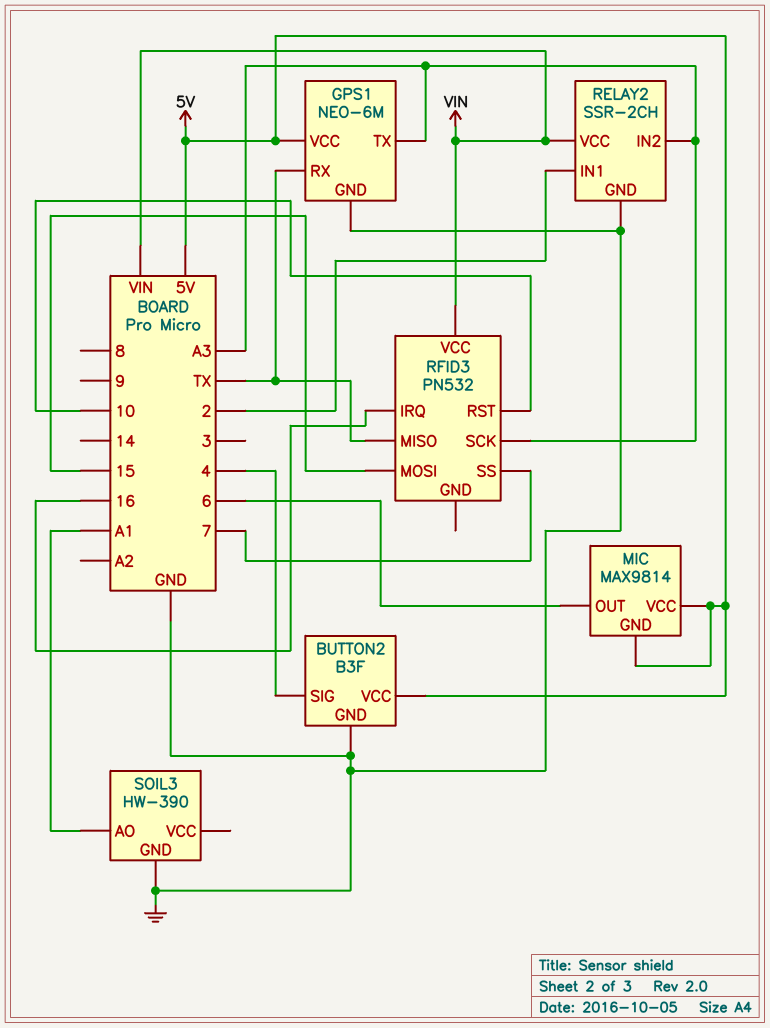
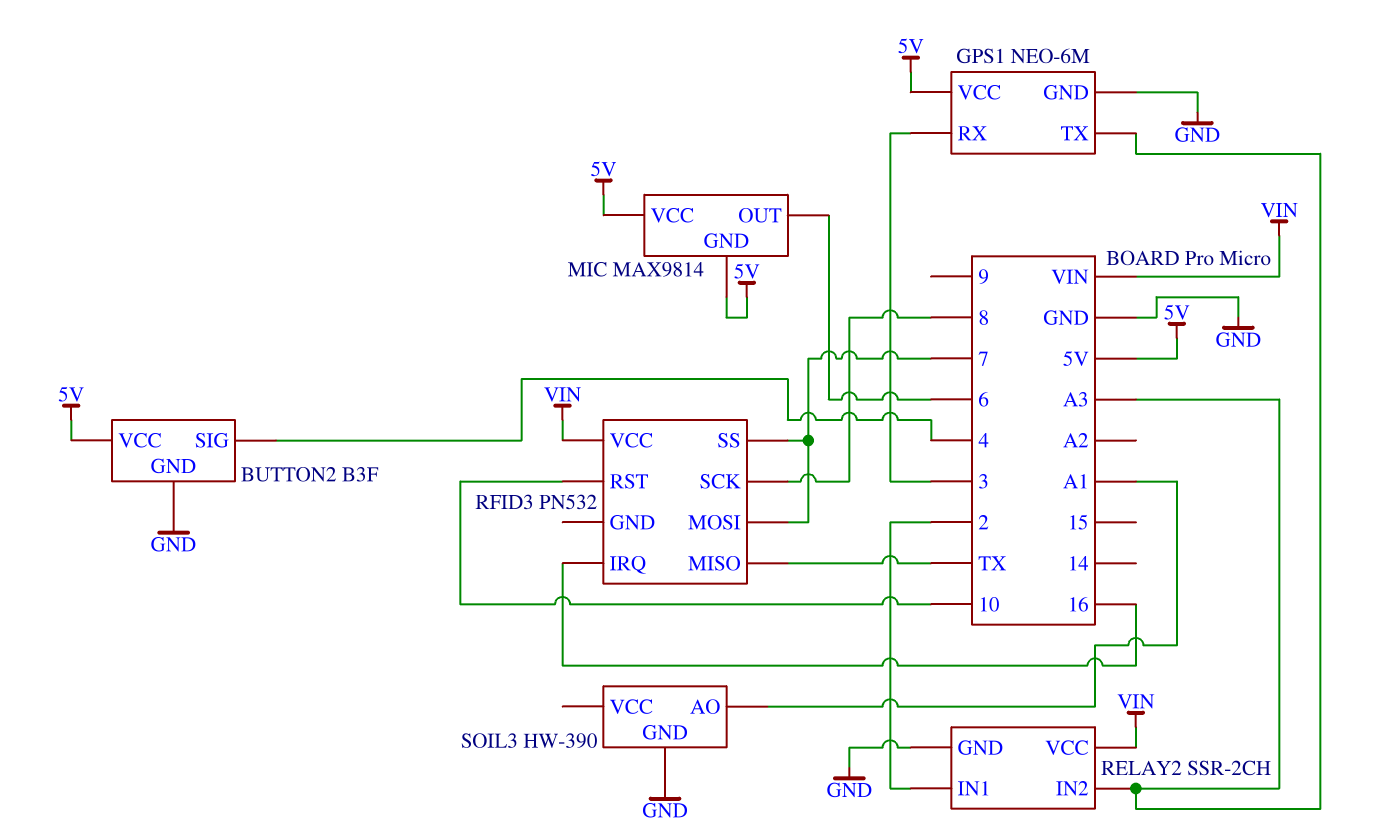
GPS1 pin RX: TX -> 3
RFID3 pin MOSI: 15 -> 7
RFID3 pin SCK: A3 -> 8

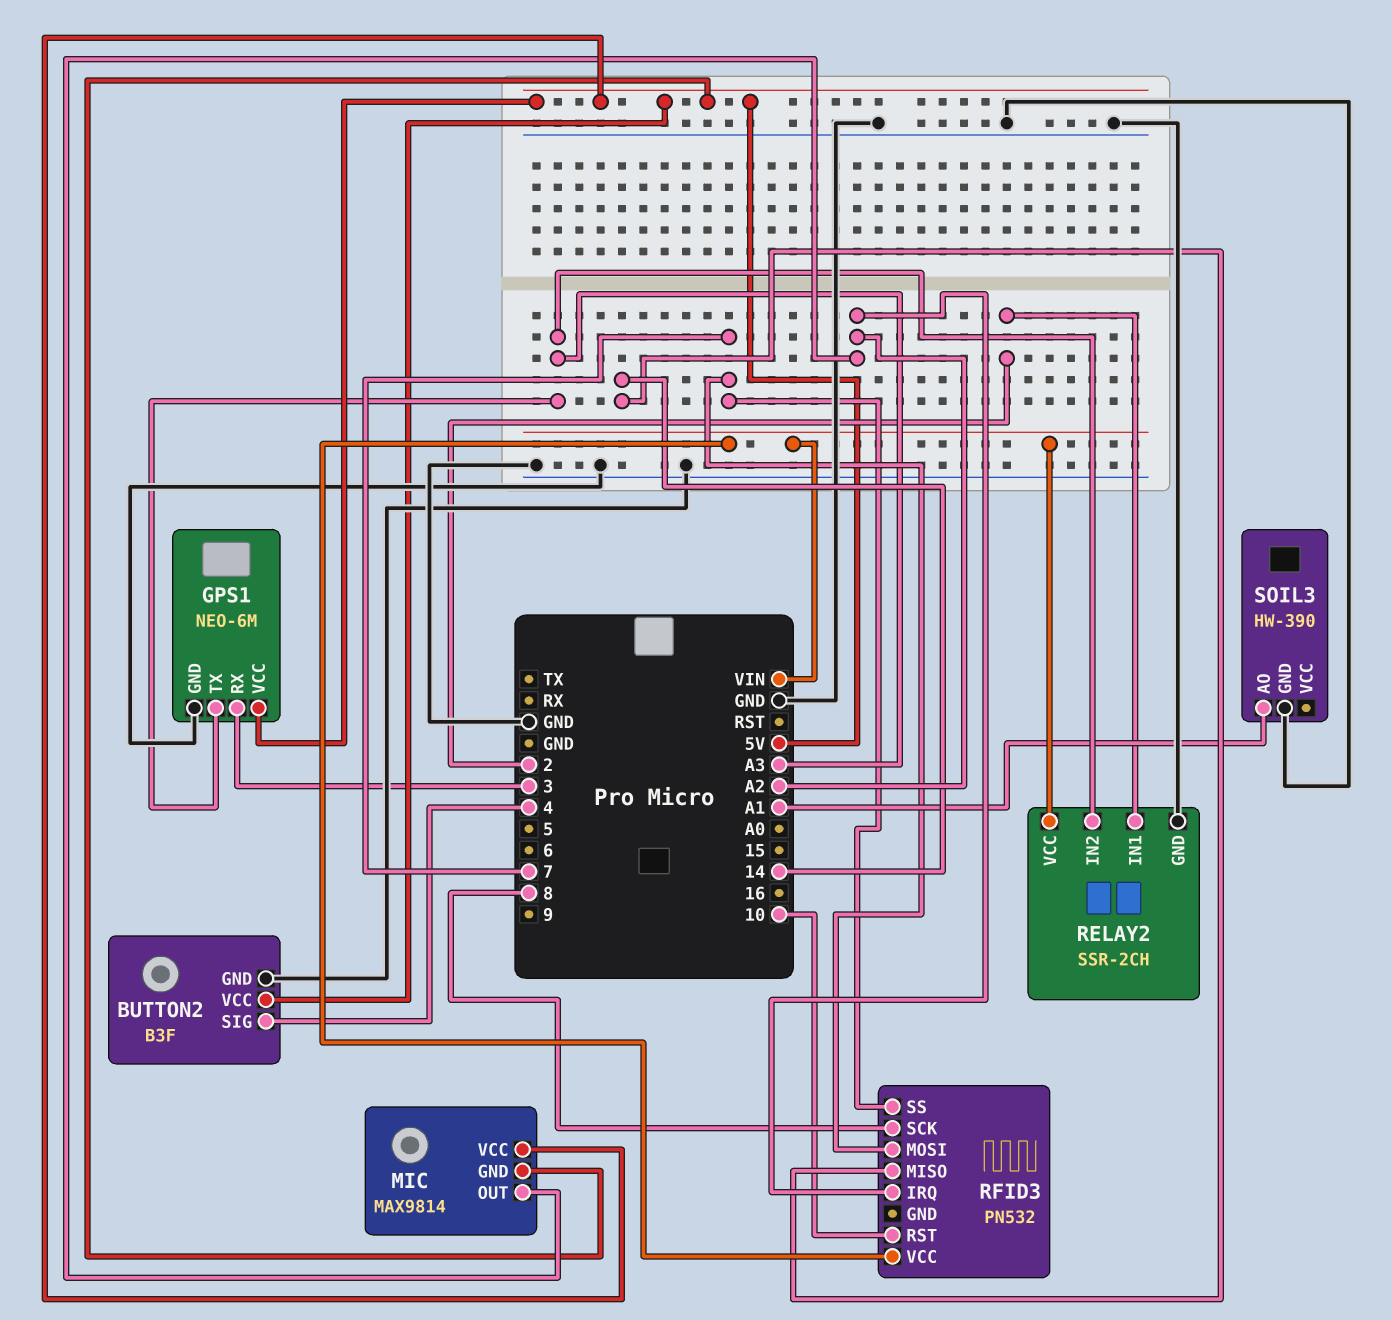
MIC pin OUT: 6 -> A2
RFID3 pin IRQ: 16 -> A2
RFID3 pin MISO: TX -> 14

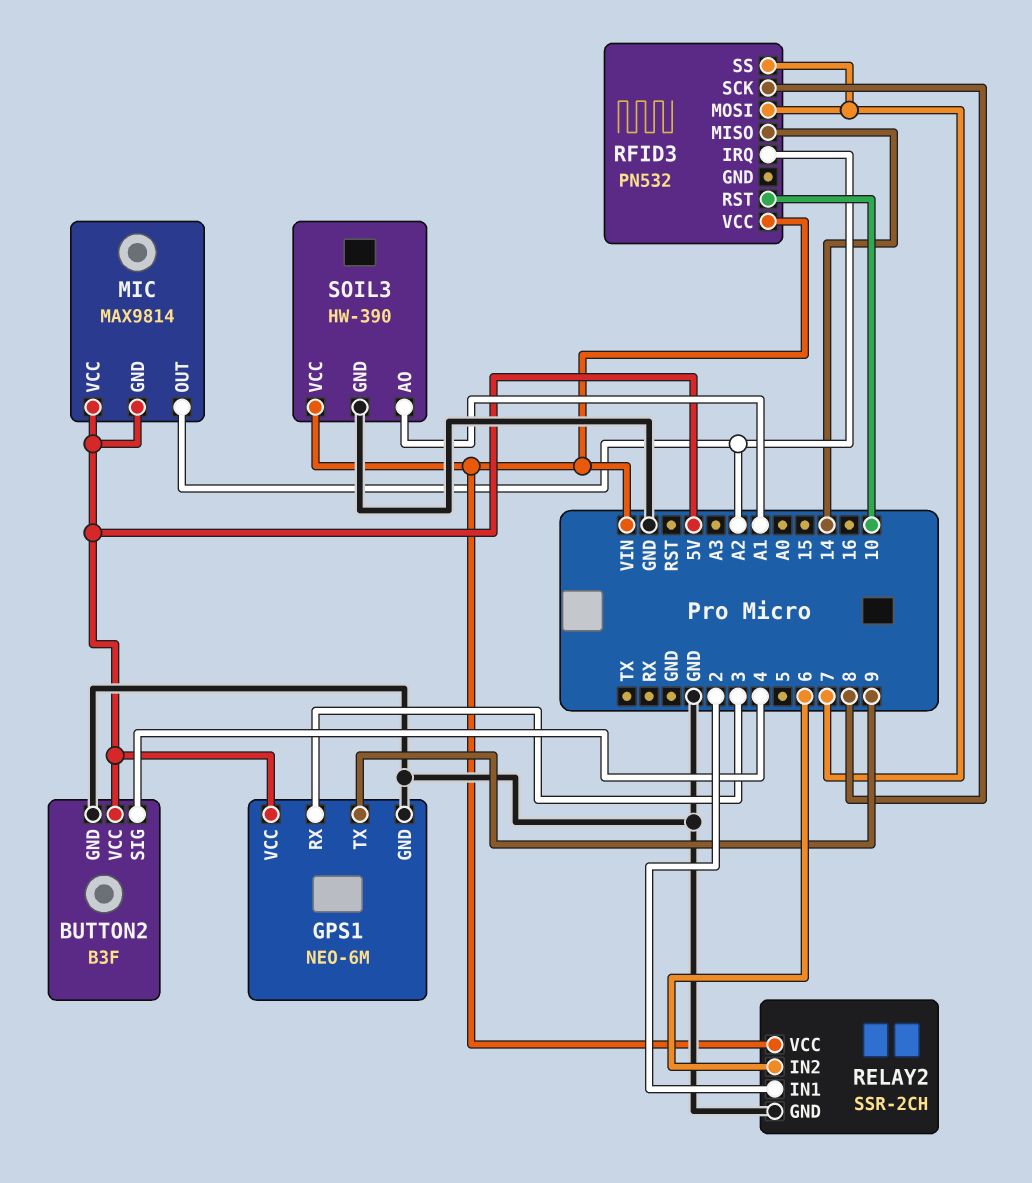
GPS1 pin TX: A3 -> 9
RELAY2 pin IN2: A3 -> 6
SOIL3 pin VCC: none -> VIN

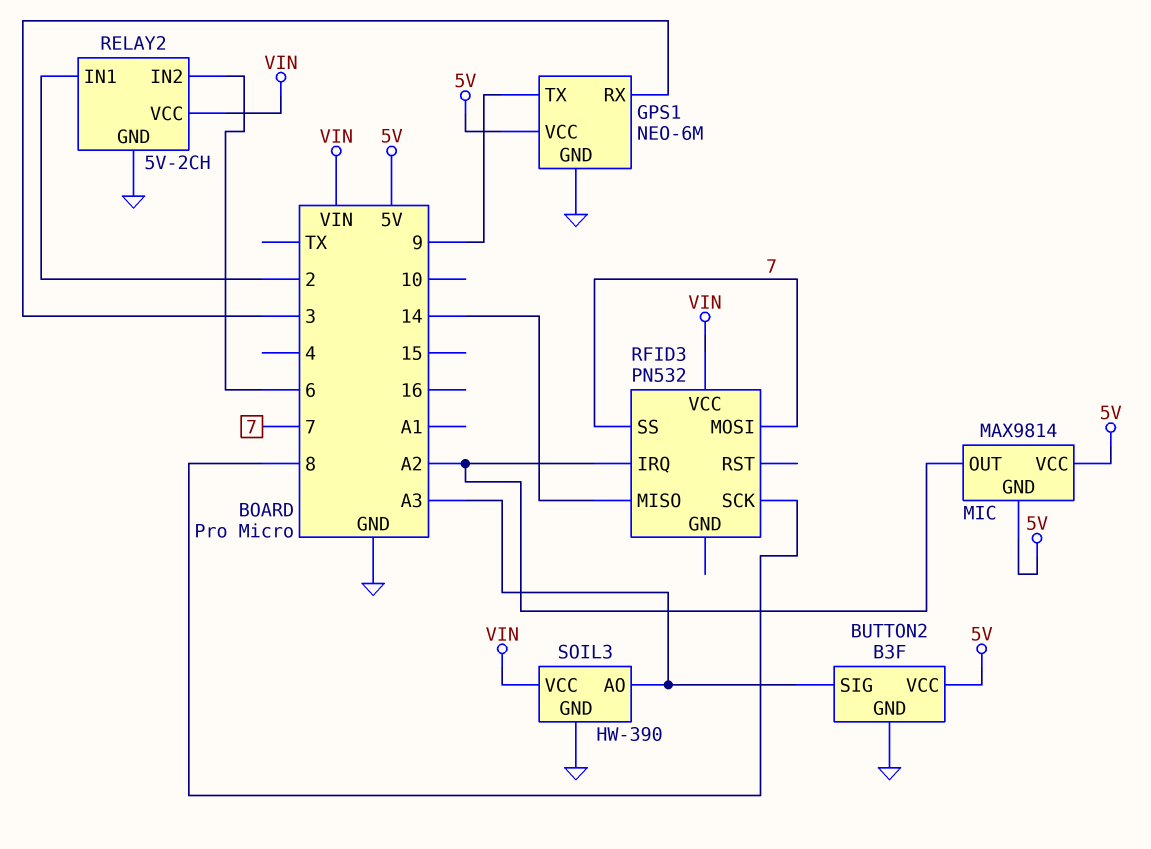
BUTTON2 pin SIG: 4 -> A3
RELAY2: SSR-2CH -> 5V-2CH
RFID3 pin RST: 10 -> none
SOIL3 pin AO: A1 -> A3

